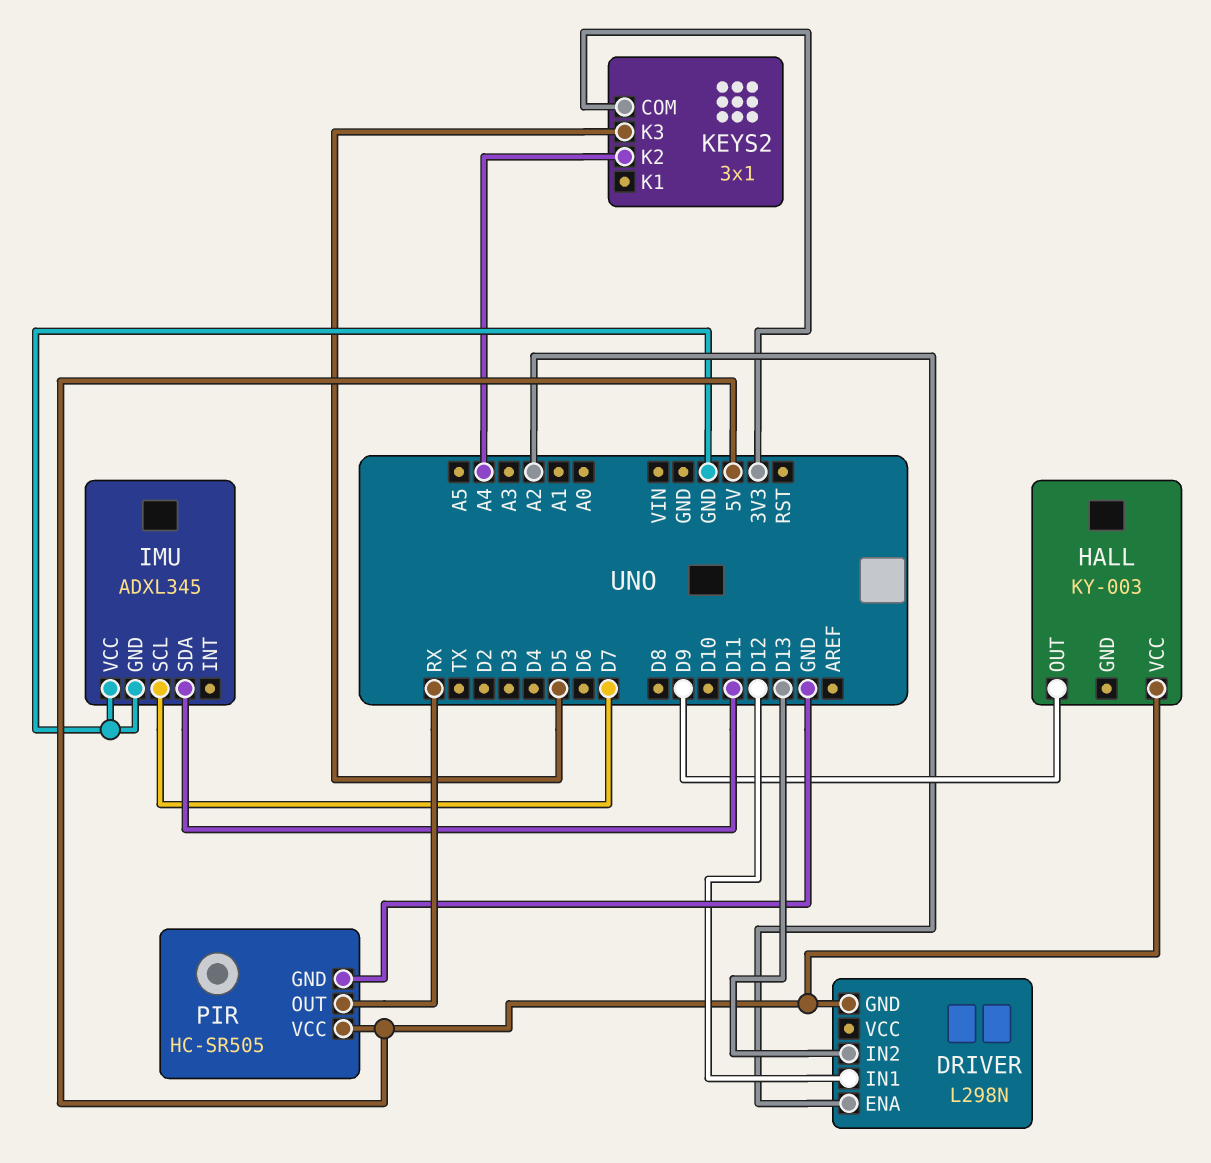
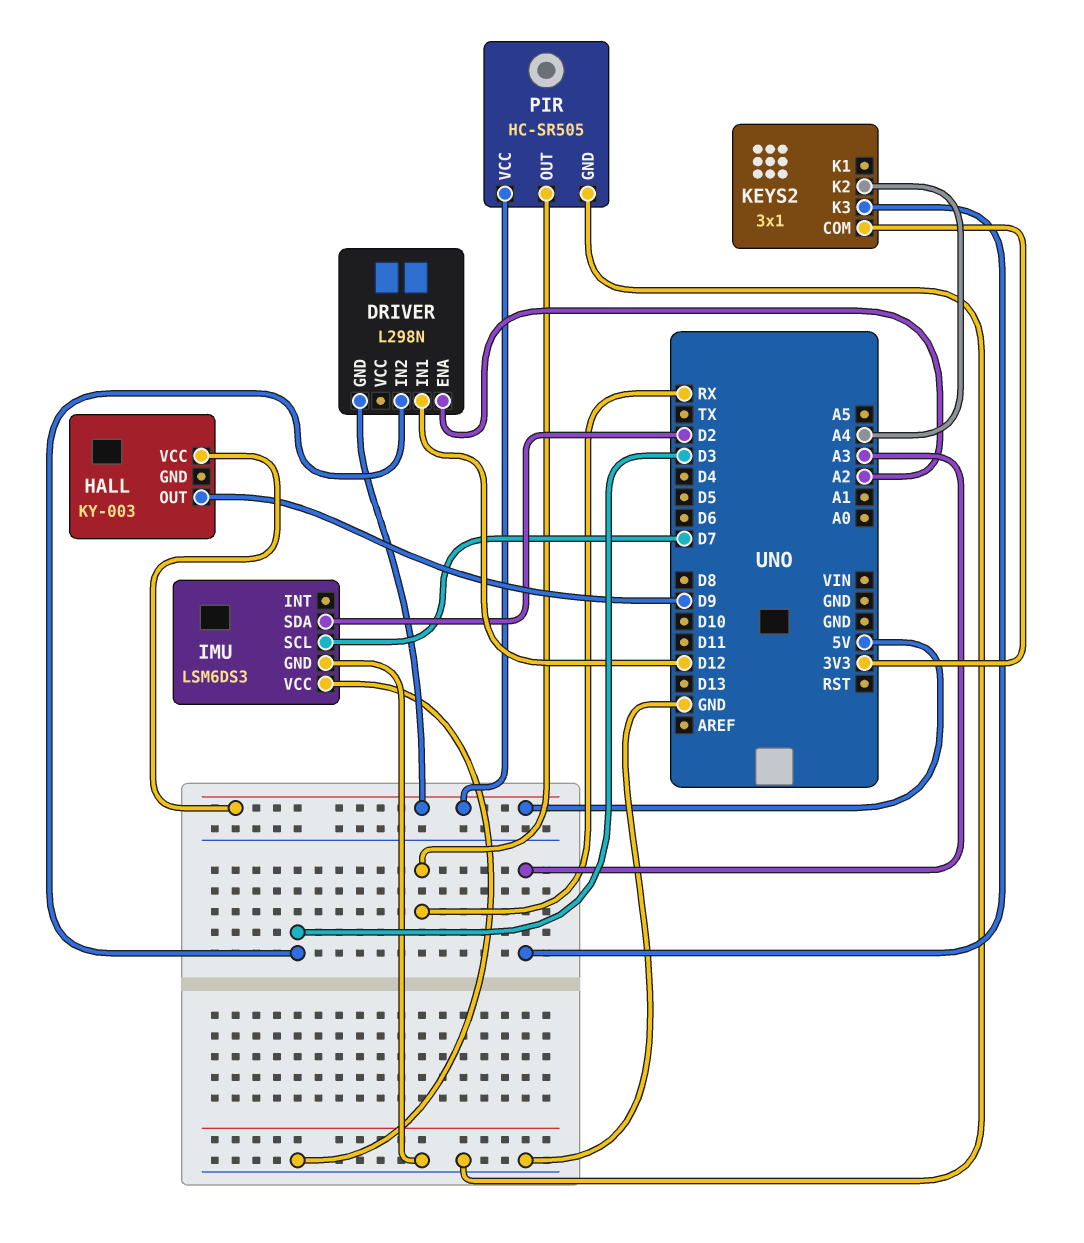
DRIVER pin IN2: D13 -> D3
IMU: ADXL345 -> LSM6DS3
IMU pin SDA: D11 -> D2
KEYS2 pin K3: D5 -> A3

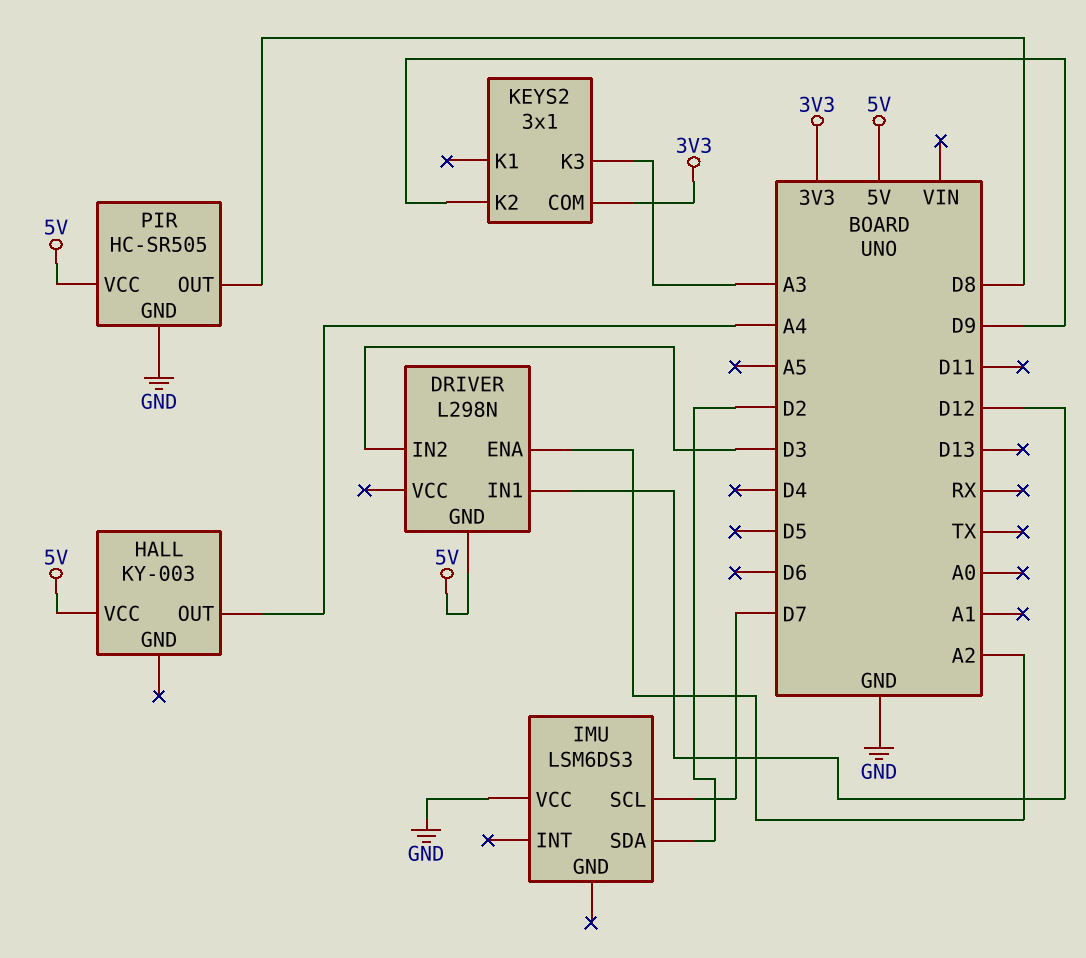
HALL pin OUT: D9 -> A4
IMU pin GND: GND -> none
KEYS2 pin K2: A4 -> D9
PIR pin OUT: RX -> D8

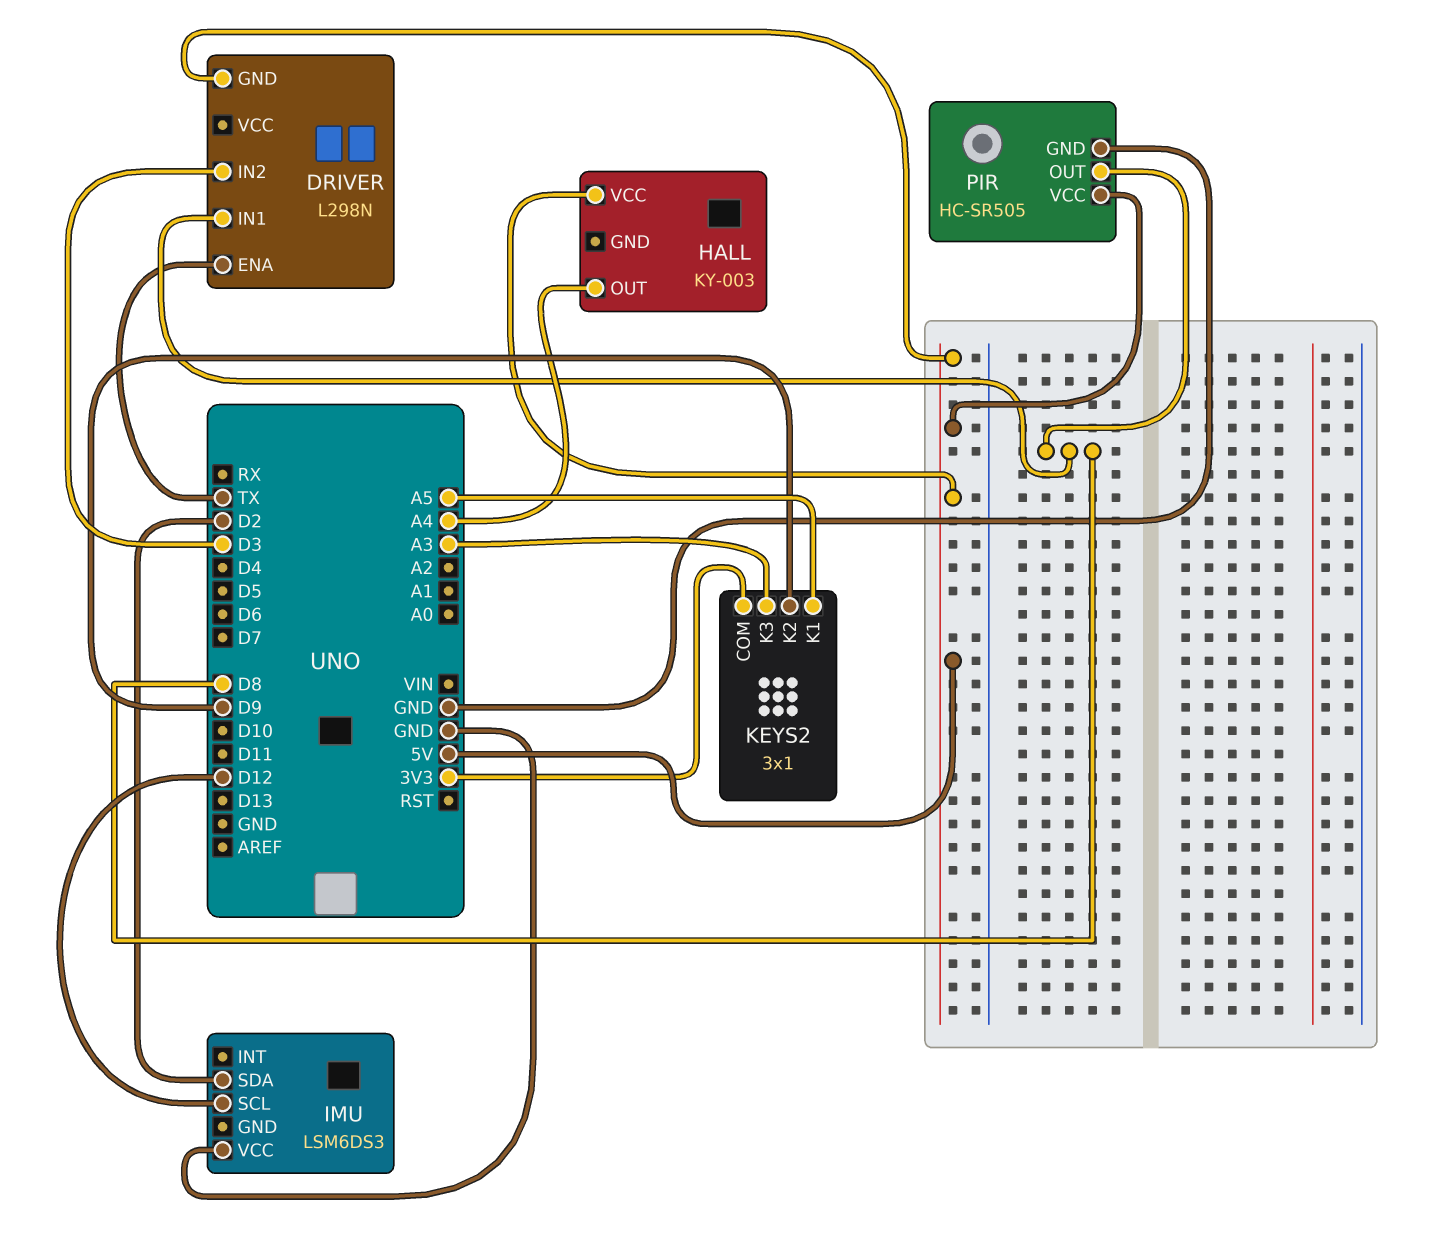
DRIVER pin ENA: A2 -> TX
DRIVER pin IN1: D12 -> D8
IMU pin SCL: D7 -> D12
KEYS2 pin K1: none -> A5

